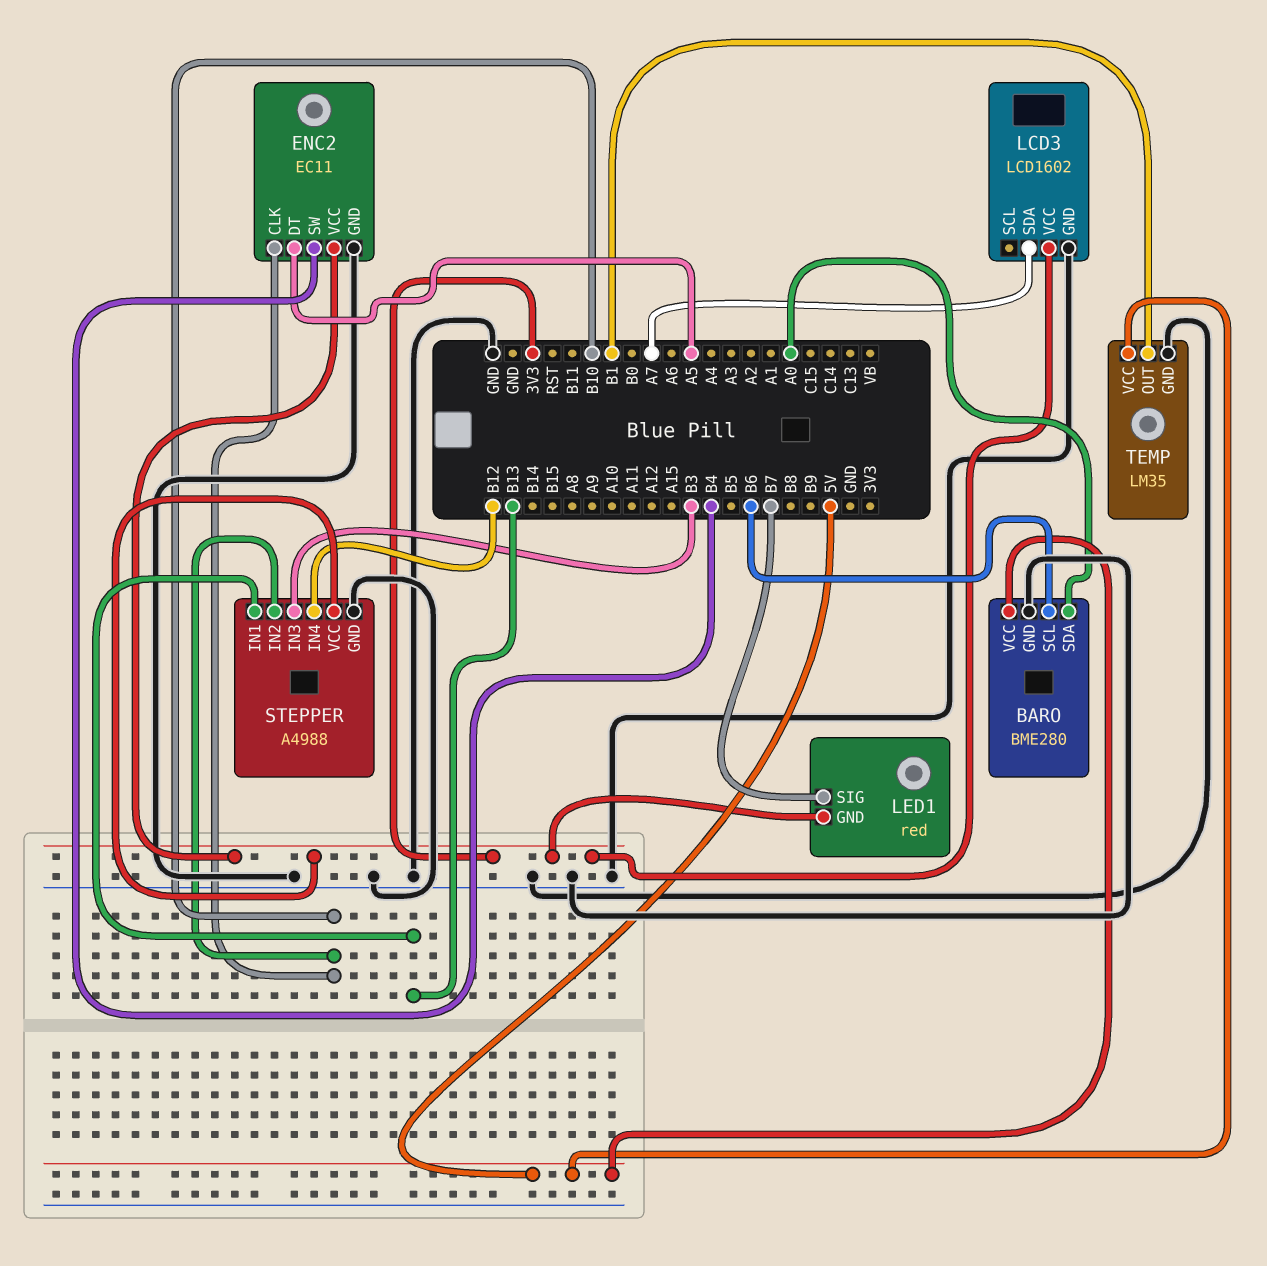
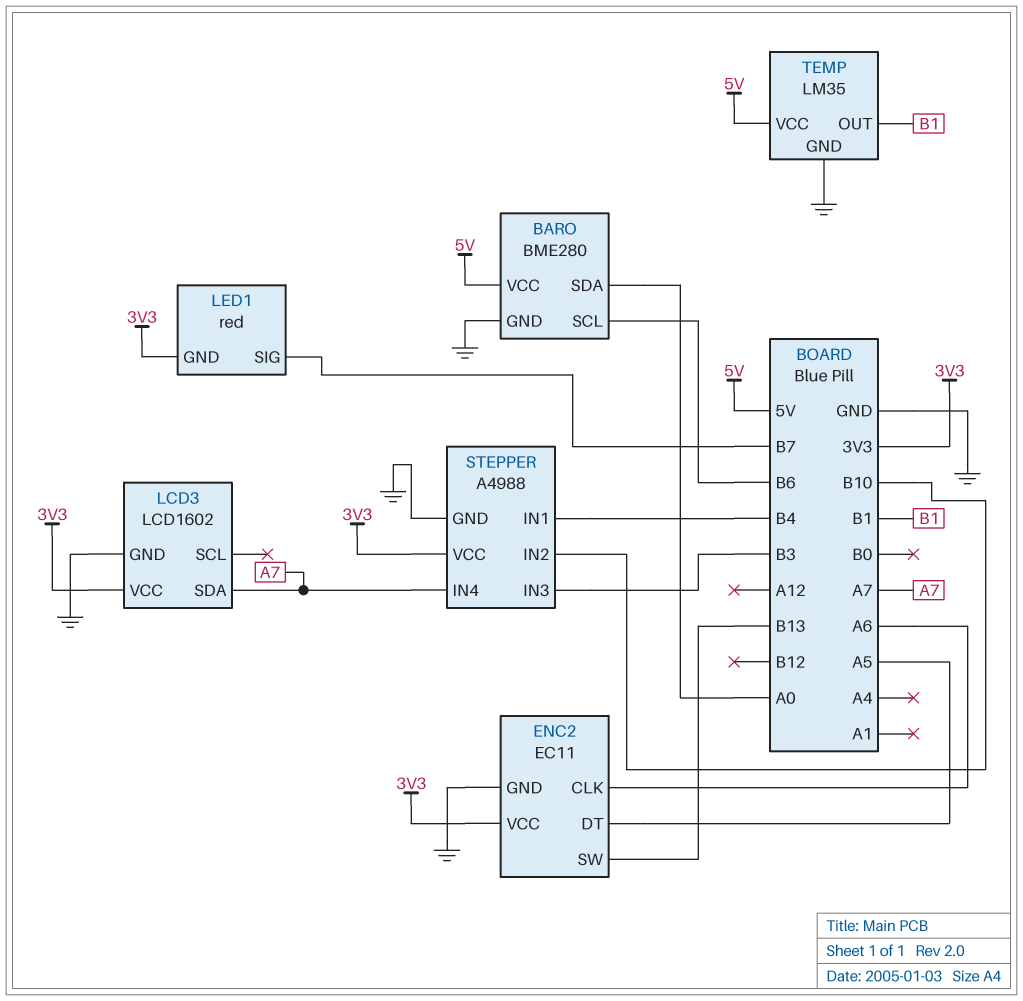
ENC2 pin CLK: B10 -> A6
ENC2 pin SW: B4 -> B13
STEPPER pin IN1: B13 -> B4
STEPPER pin IN4: B12 -> A7

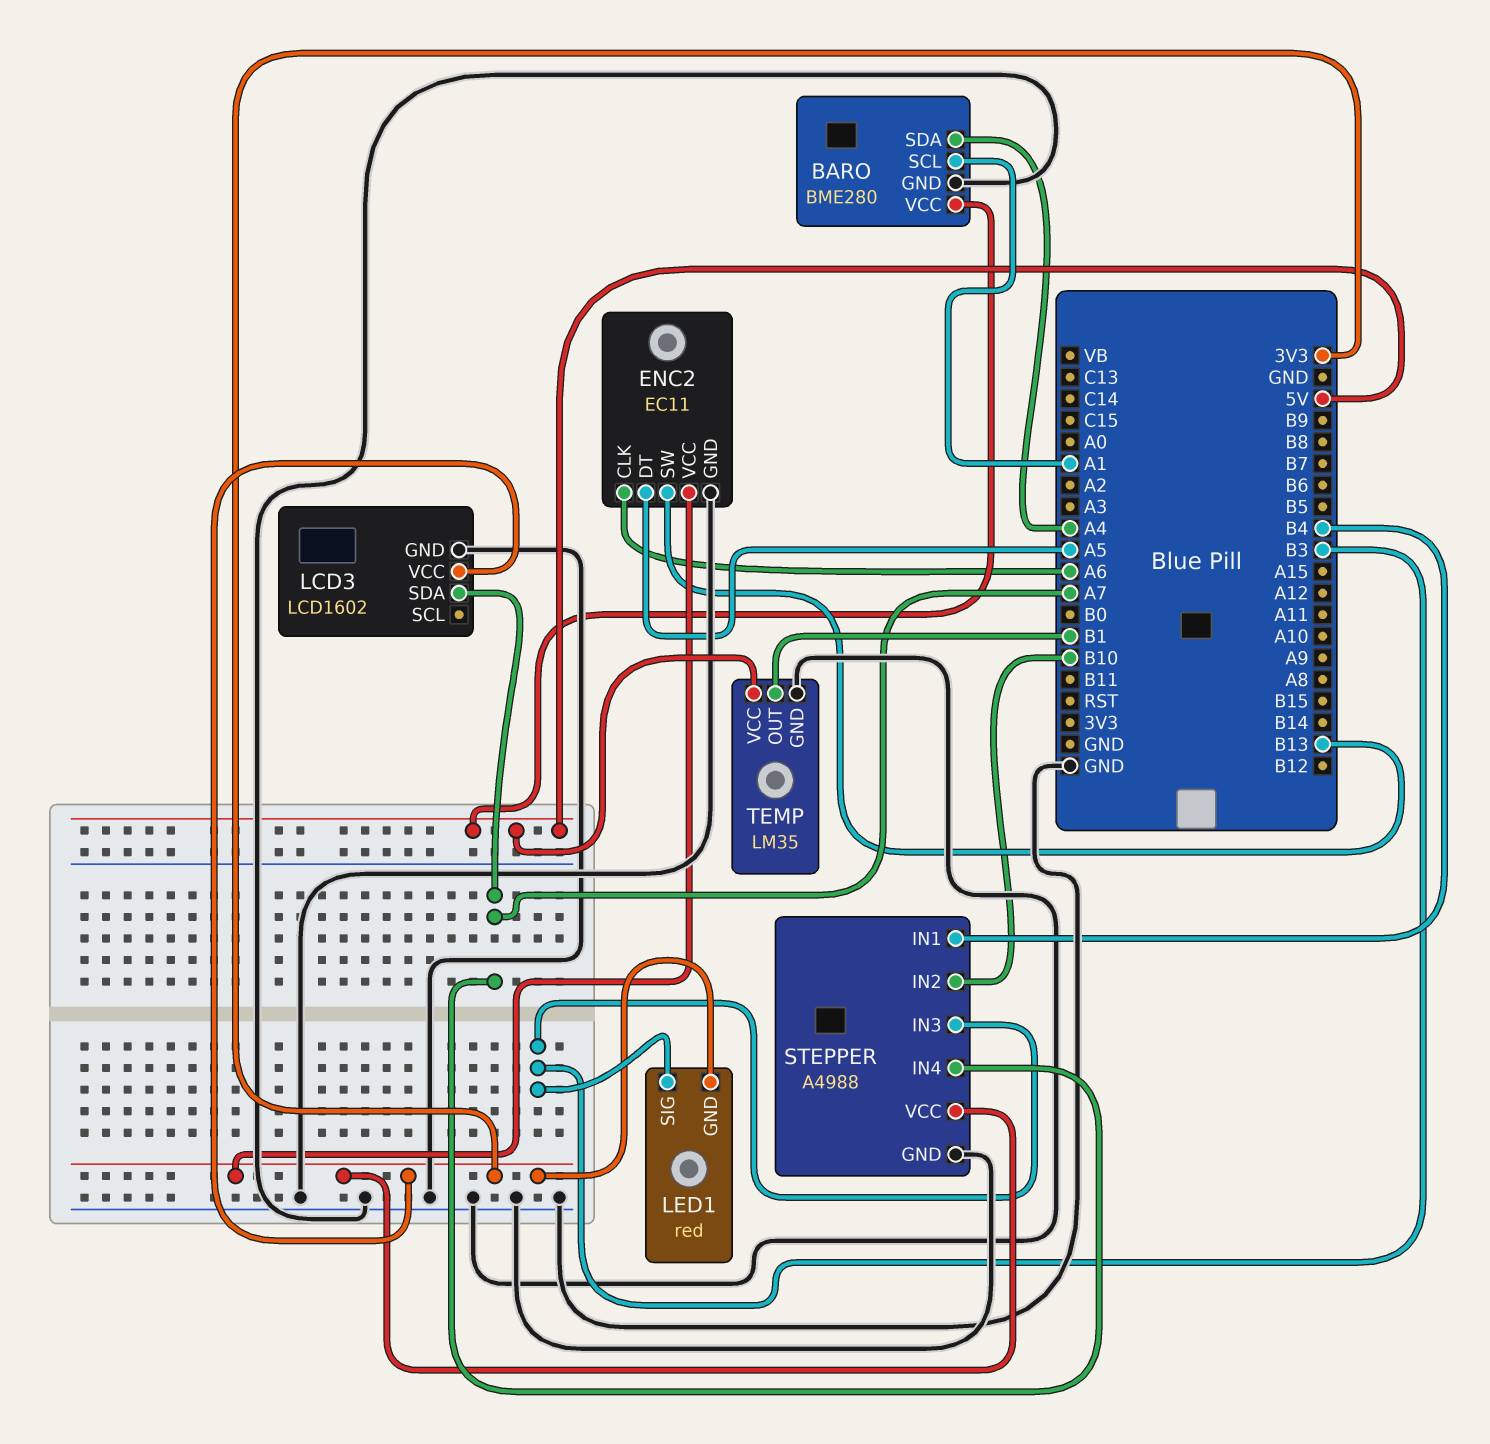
BARO pin SCL: B6 -> A1
BARO pin SDA: A0 -> A4
LED1 pin SIG: B7 -> B3

